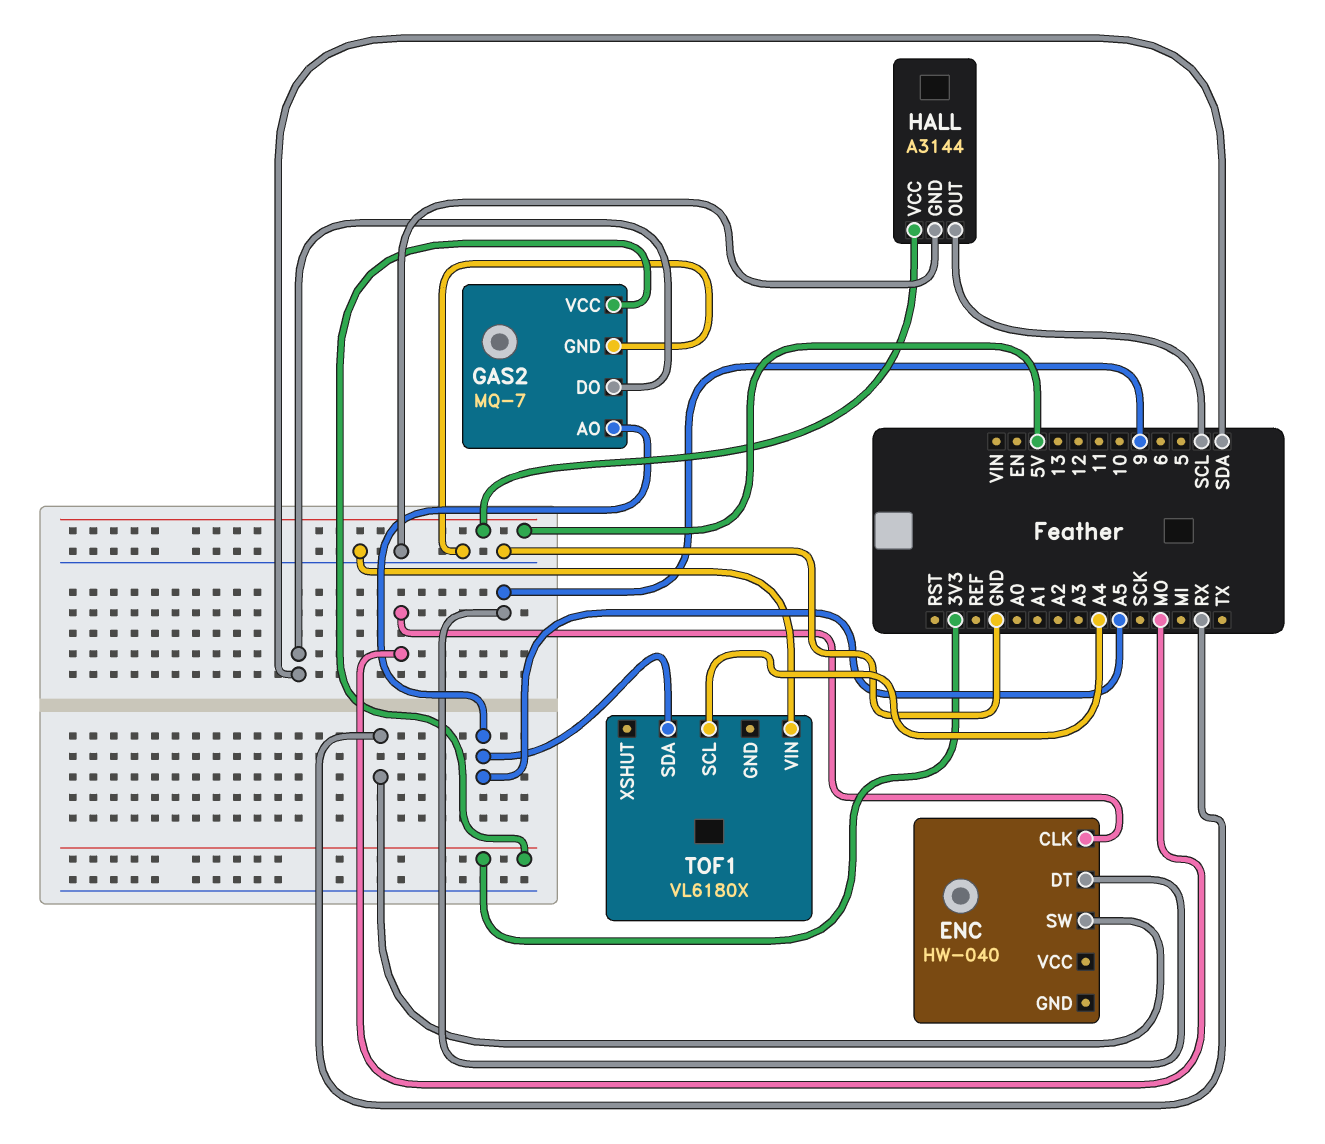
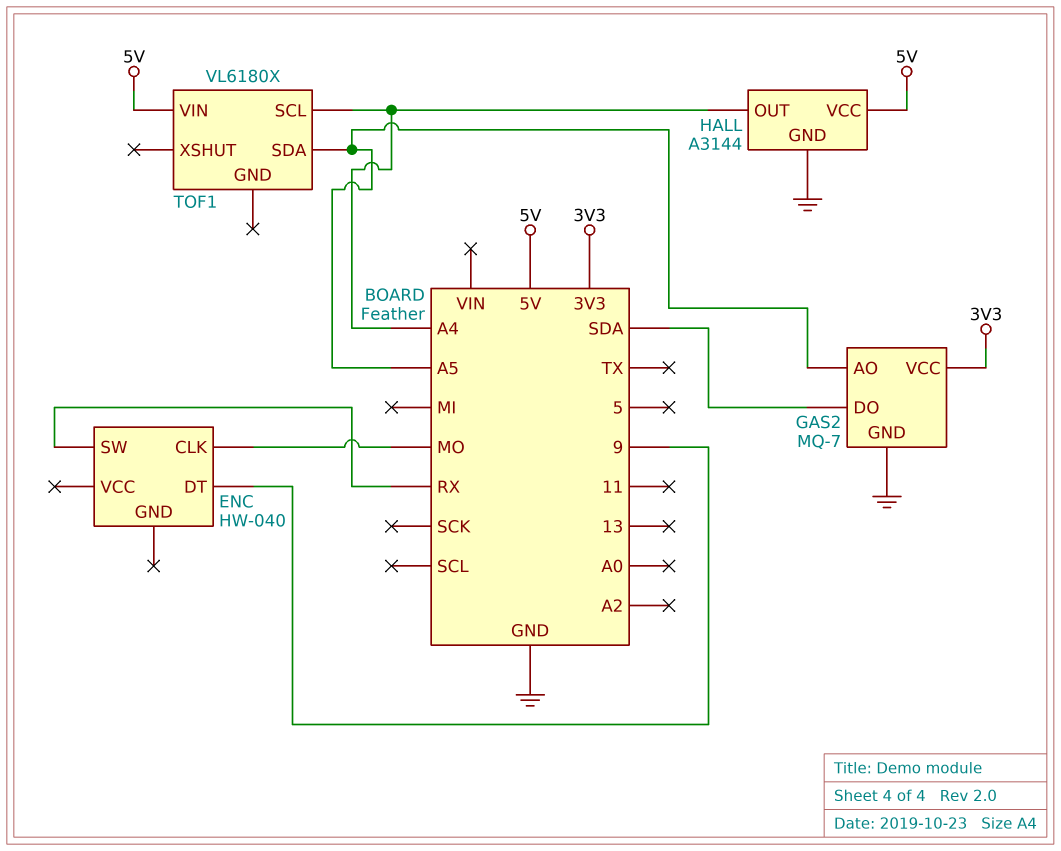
HALL pin OUT: SCL -> A4
TOF1 pin VIN: GND -> 5V

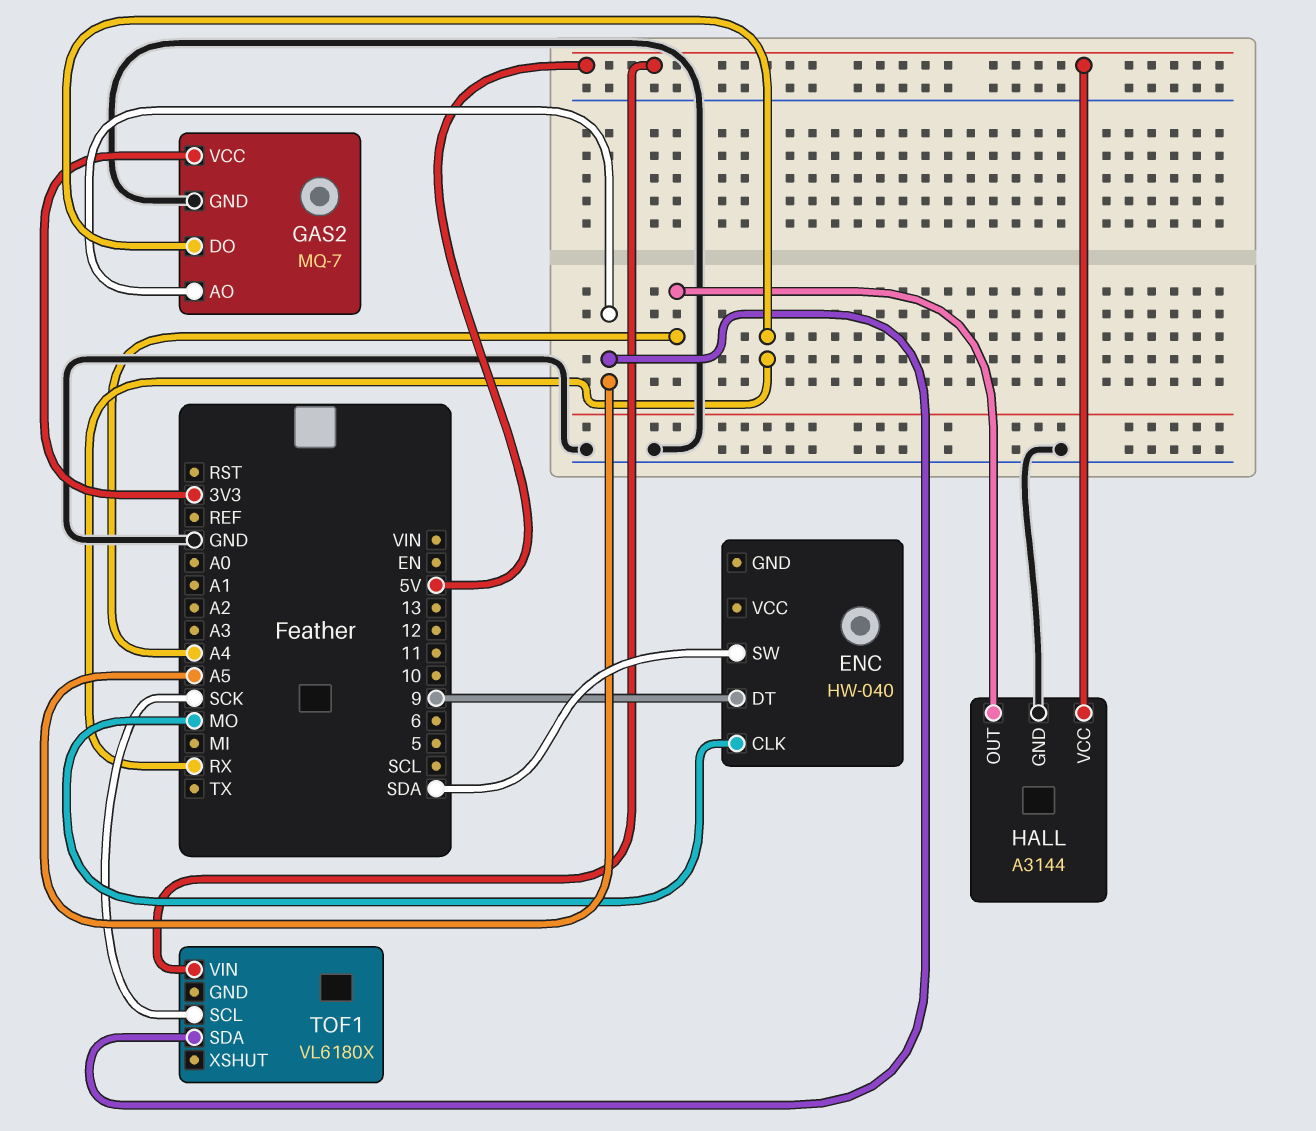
ENC pin SW: RX -> SDA
GAS2 pin DO: SDA -> RX
TOF1 pin SCL: A4 -> SCK

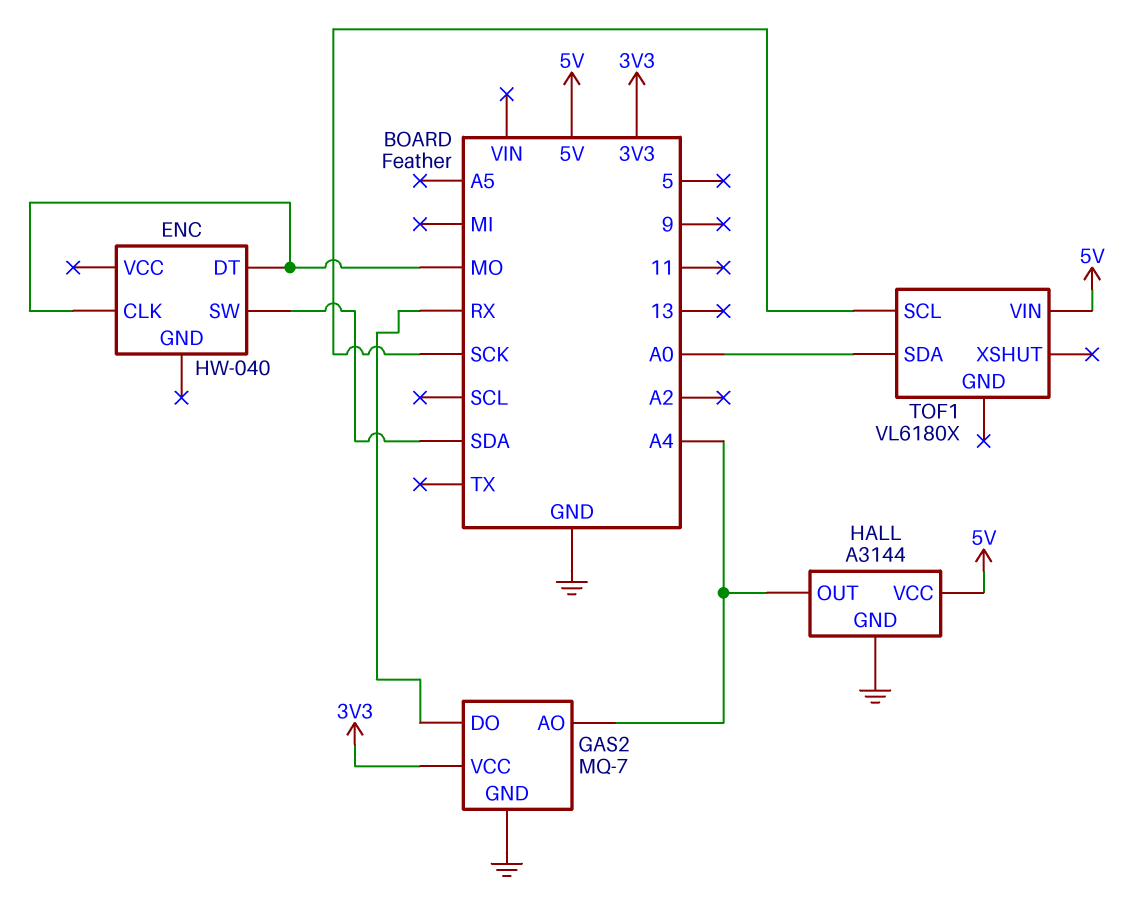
ENC pin DT: 9 -> MO
GAS2 pin AO: A5 -> A4
TOF1 pin SDA: A5 -> A0

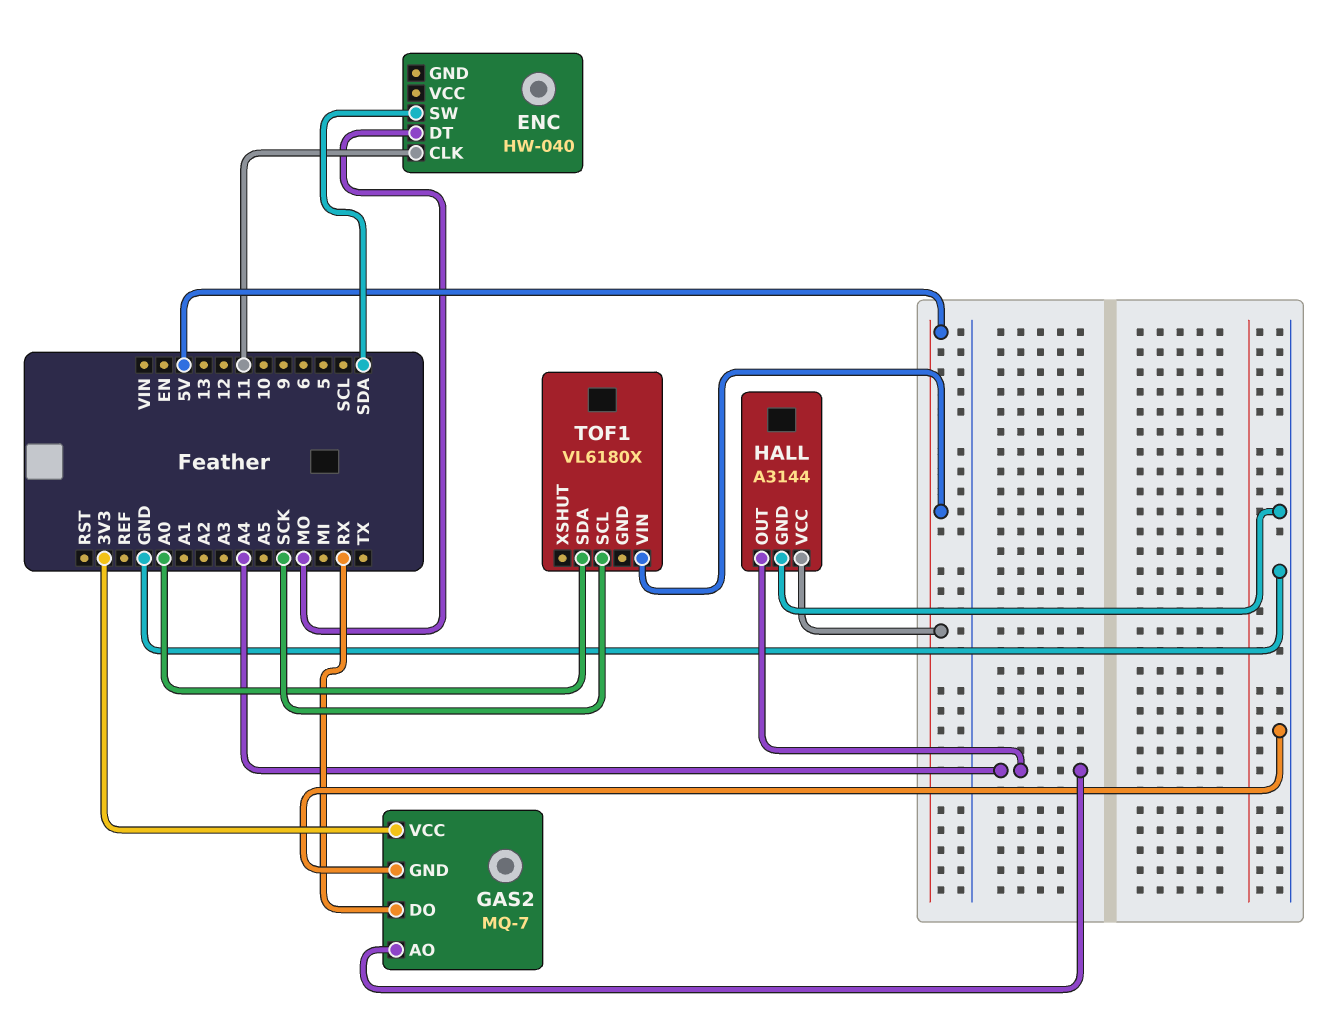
ENC pin CLK: MO -> 11

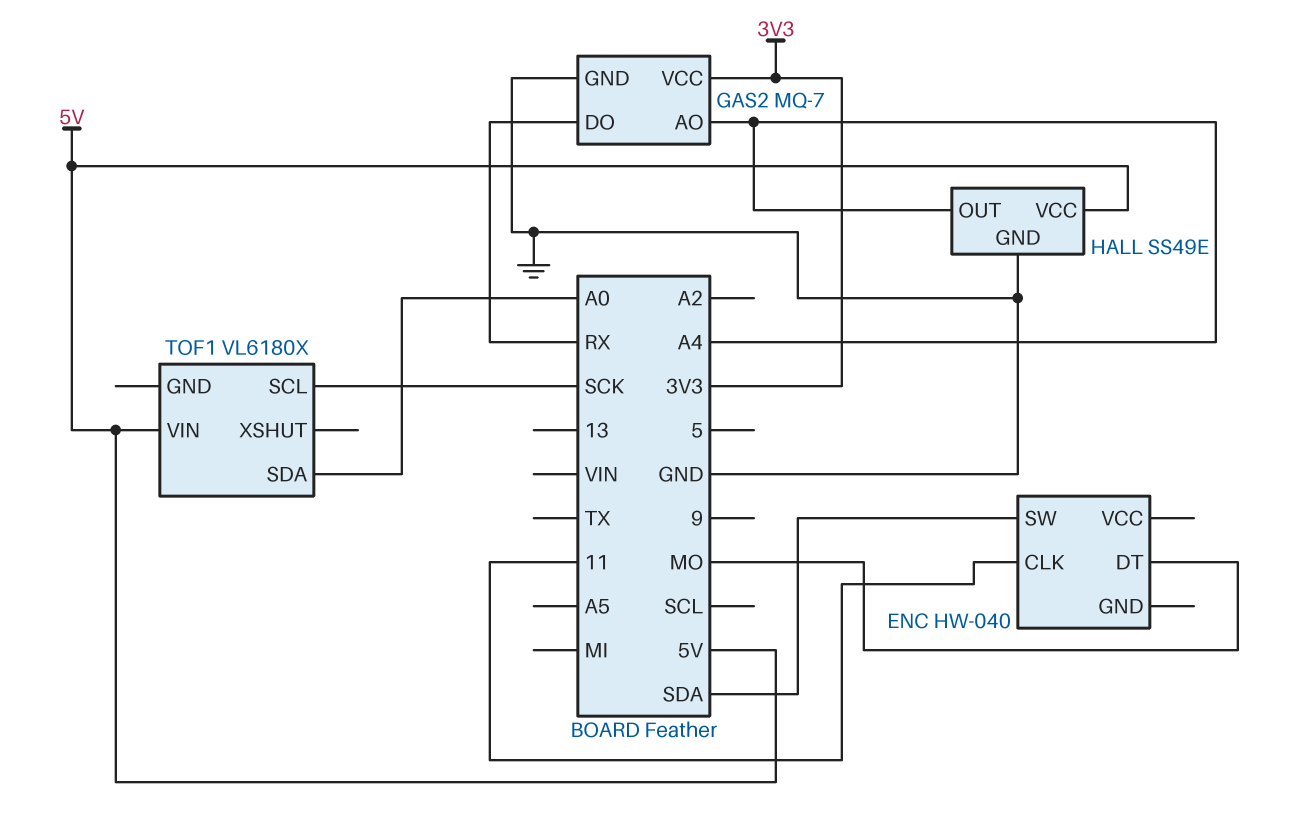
HALL: A3144 -> SS49E

